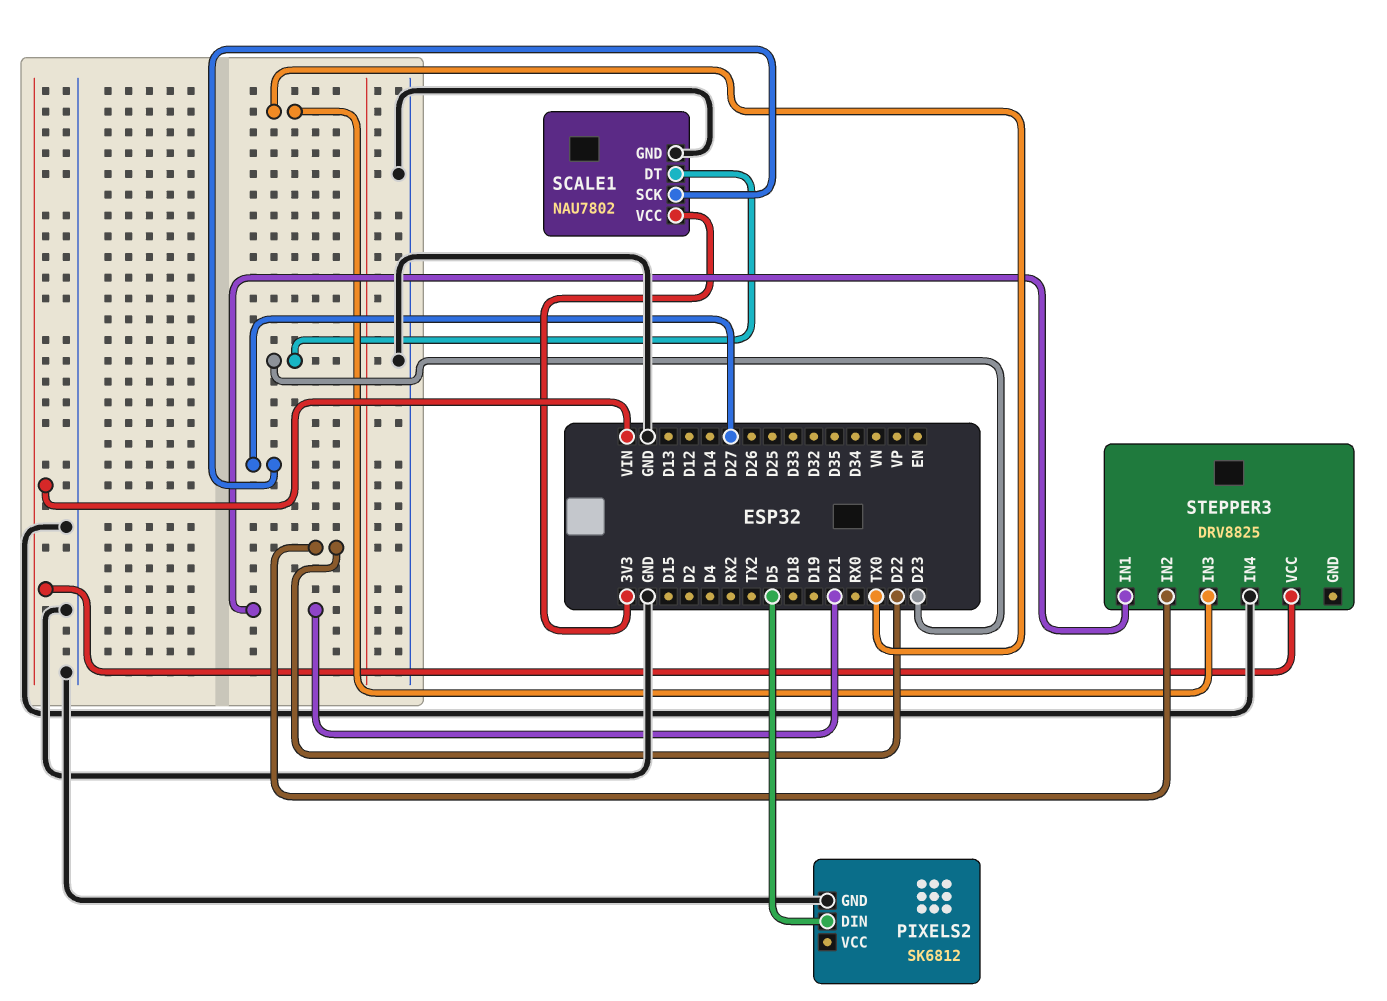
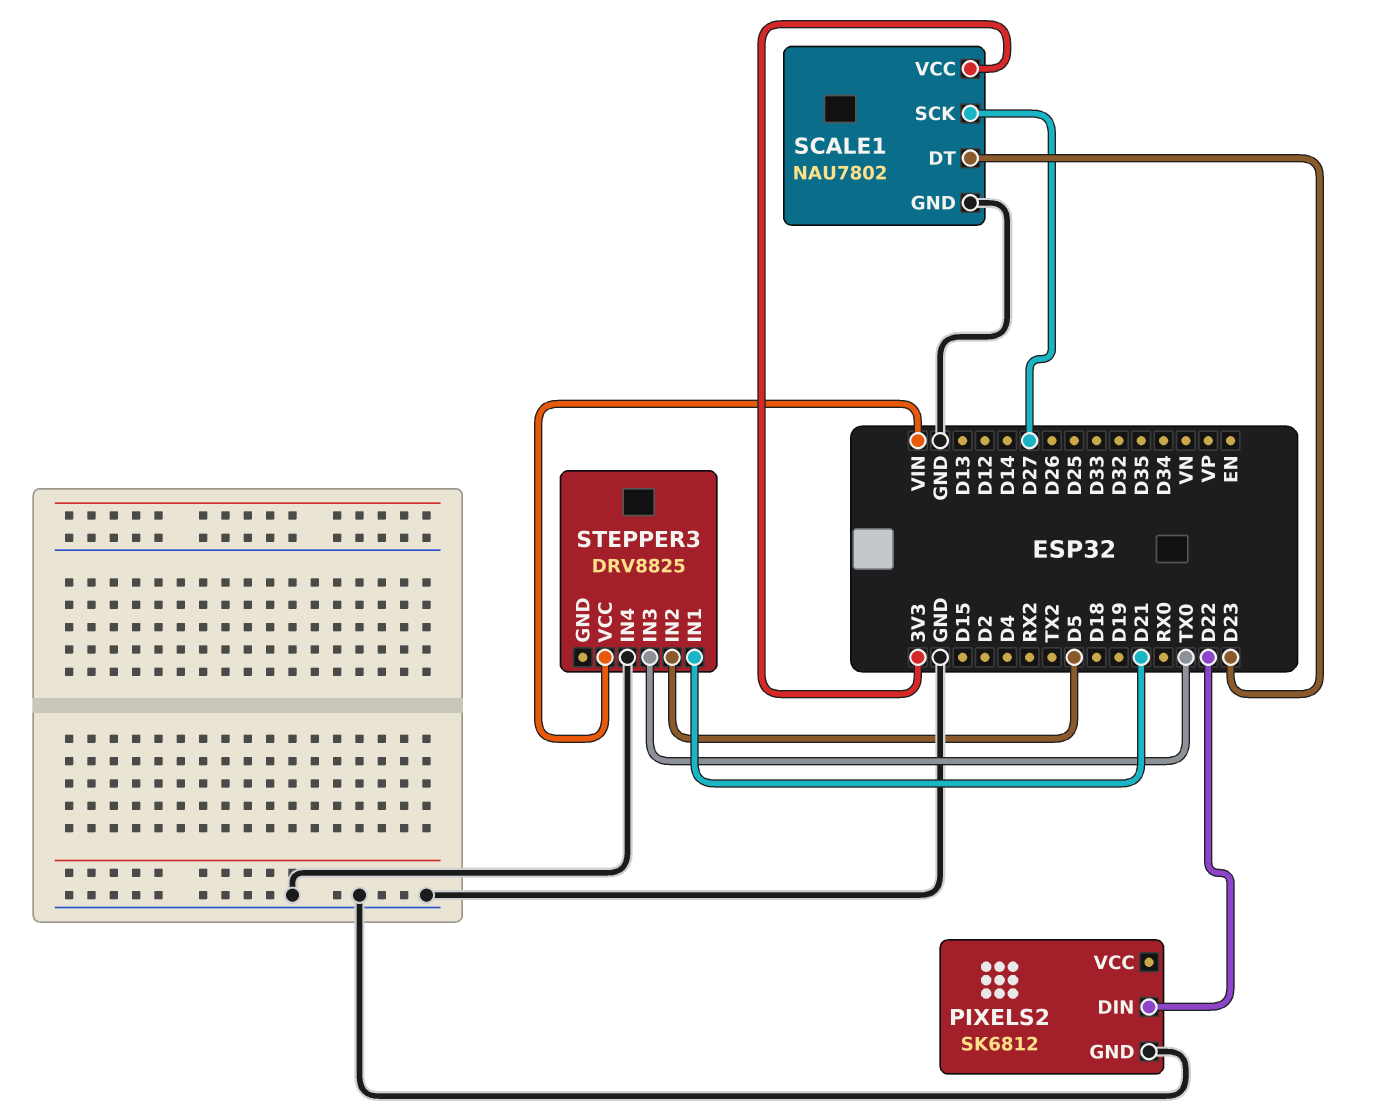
PIXELS2 pin DIN: D5 -> D22
STEPPER3 pin IN2: D22 -> D5

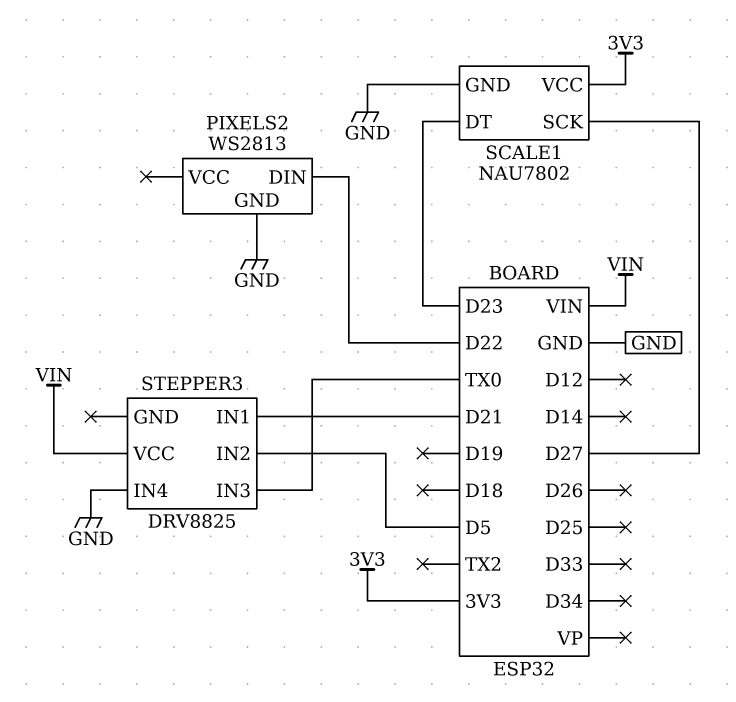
PIXELS2: SK6812 -> WS2813

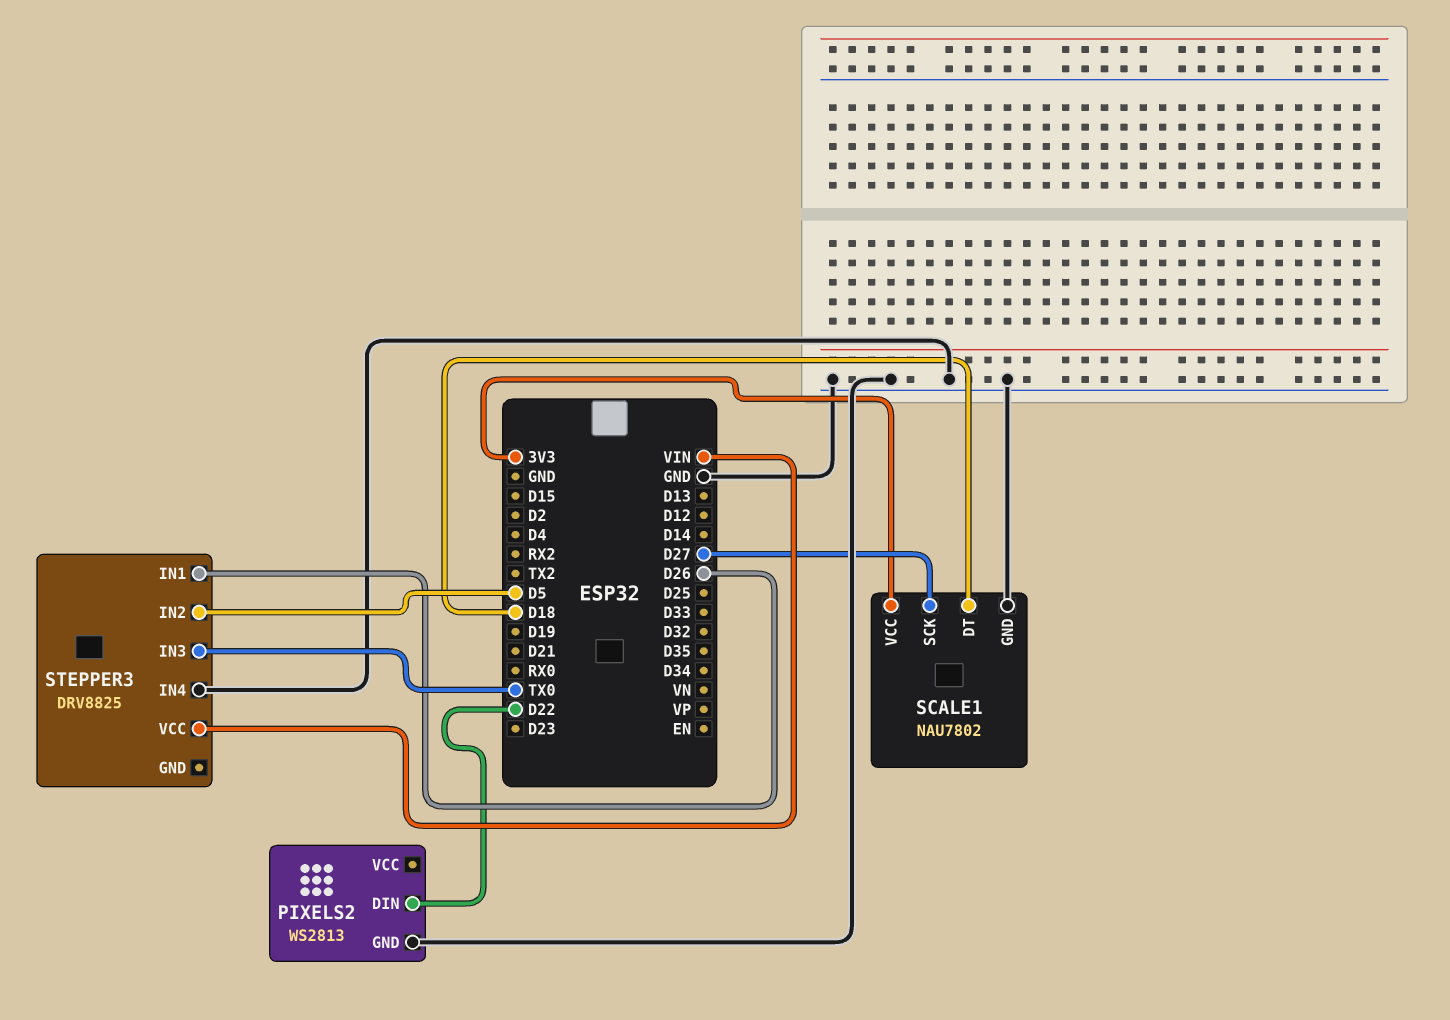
SCALE1 pin DT: D23 -> D18
STEPPER3 pin IN1: D21 -> D26

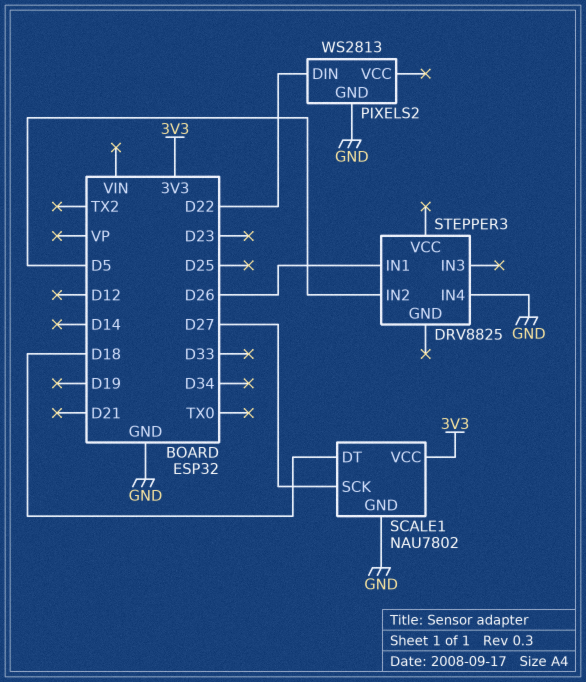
STEPPER3 pin IN3: TX0 -> none
STEPPER3 pin VCC: VIN -> none

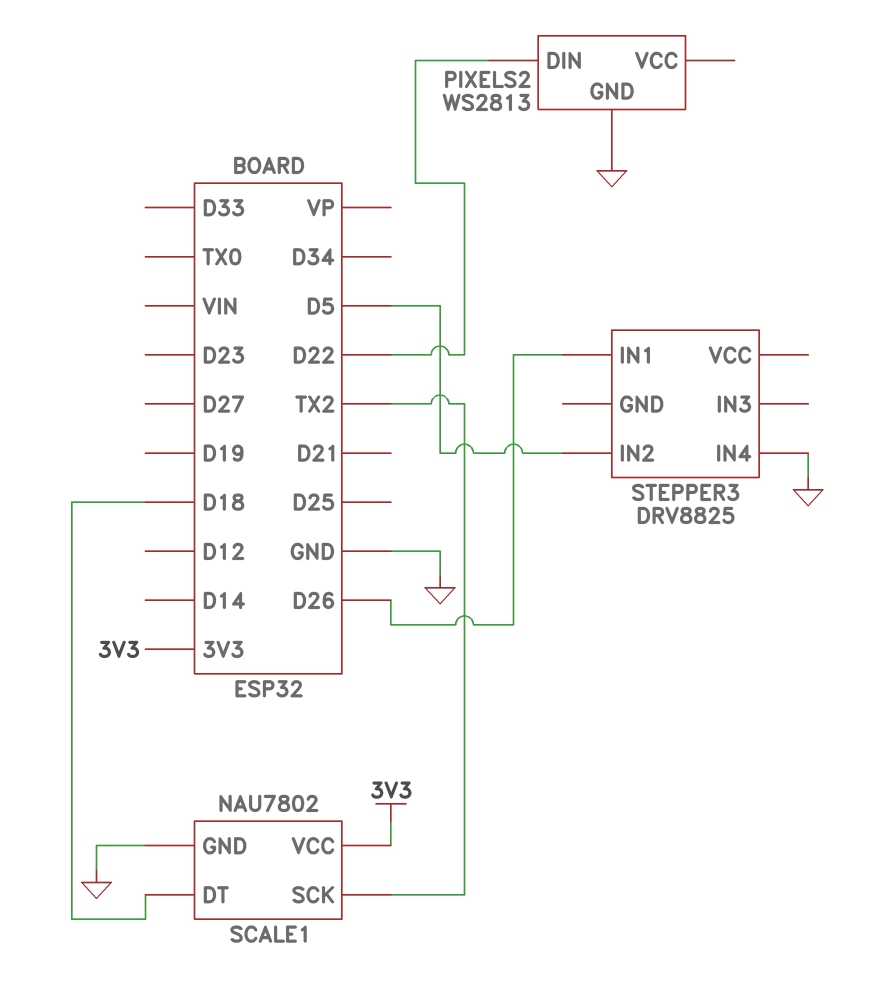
SCALE1 pin SCK: D27 -> TX2

